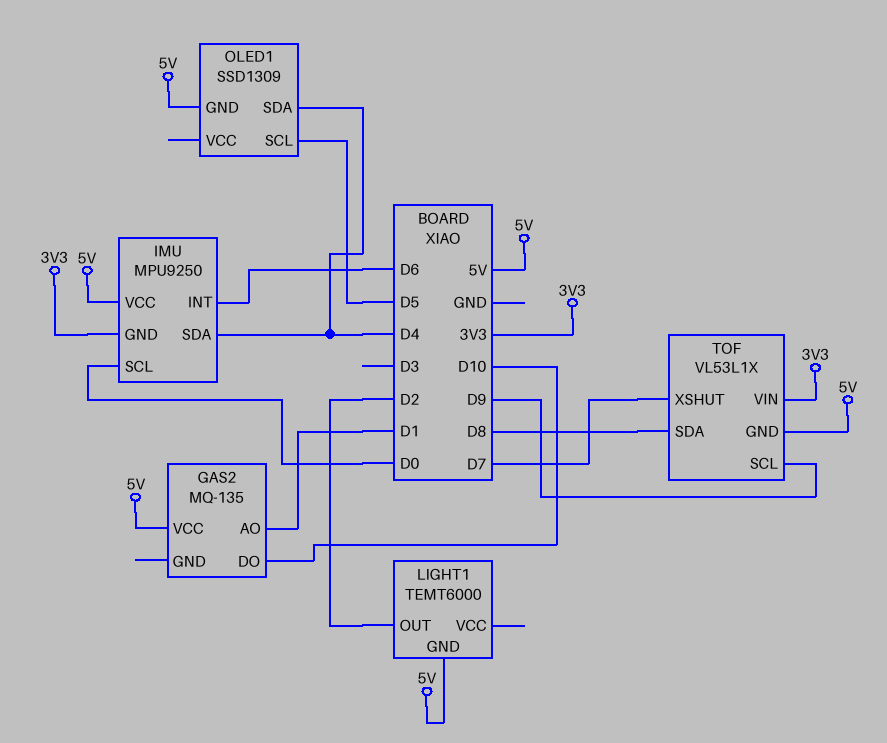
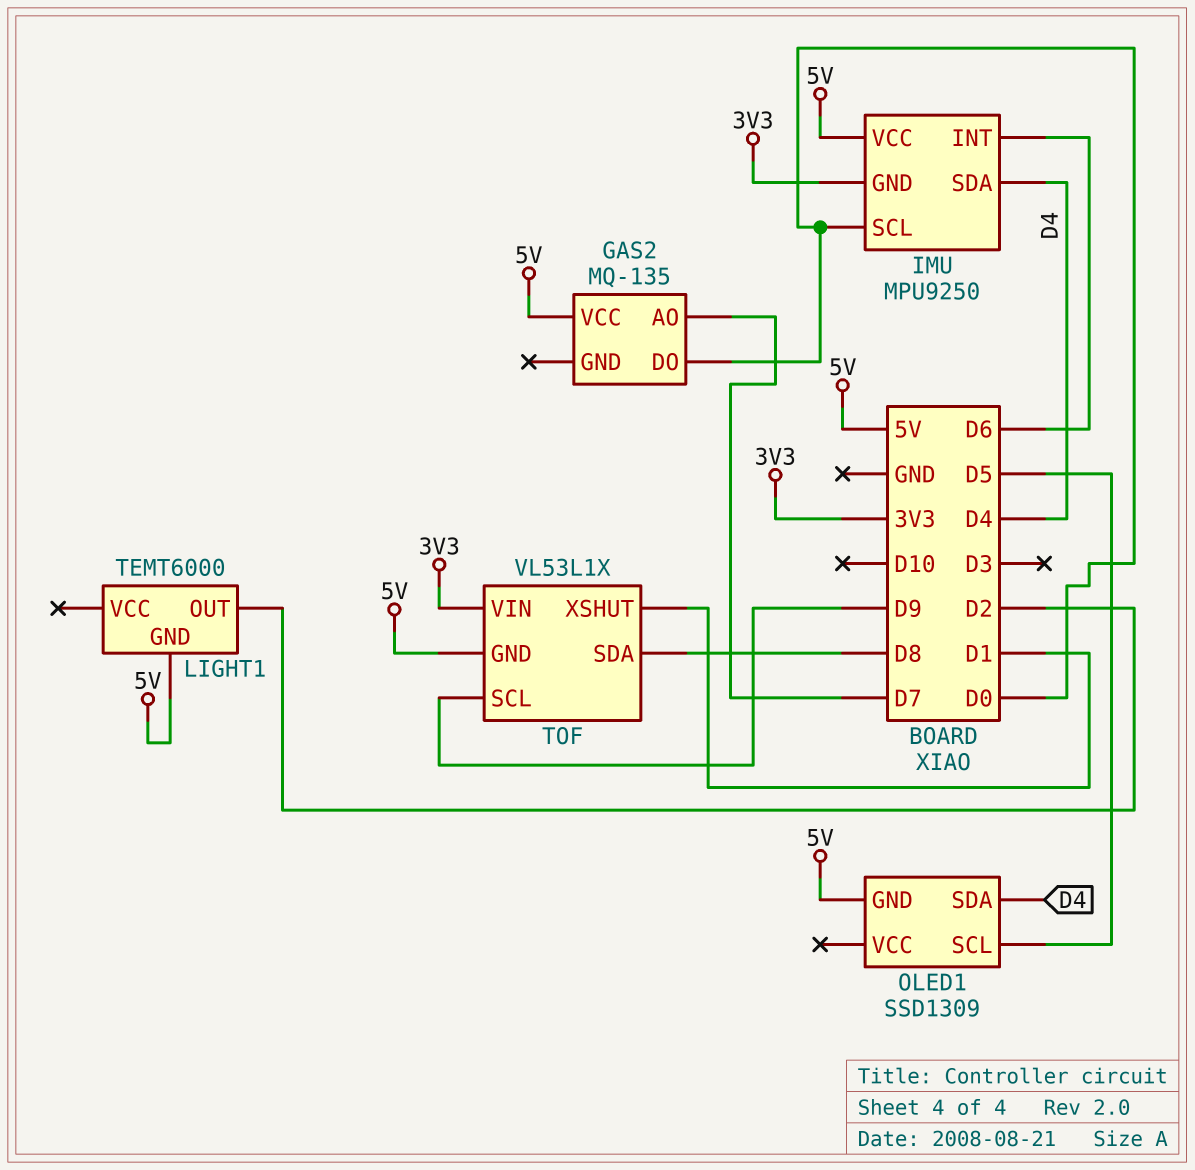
GAS2 pin AO: D1 -> D7
GAS2 pin DO: D10 -> D0
TOF pin XSHUT: D7 -> D1

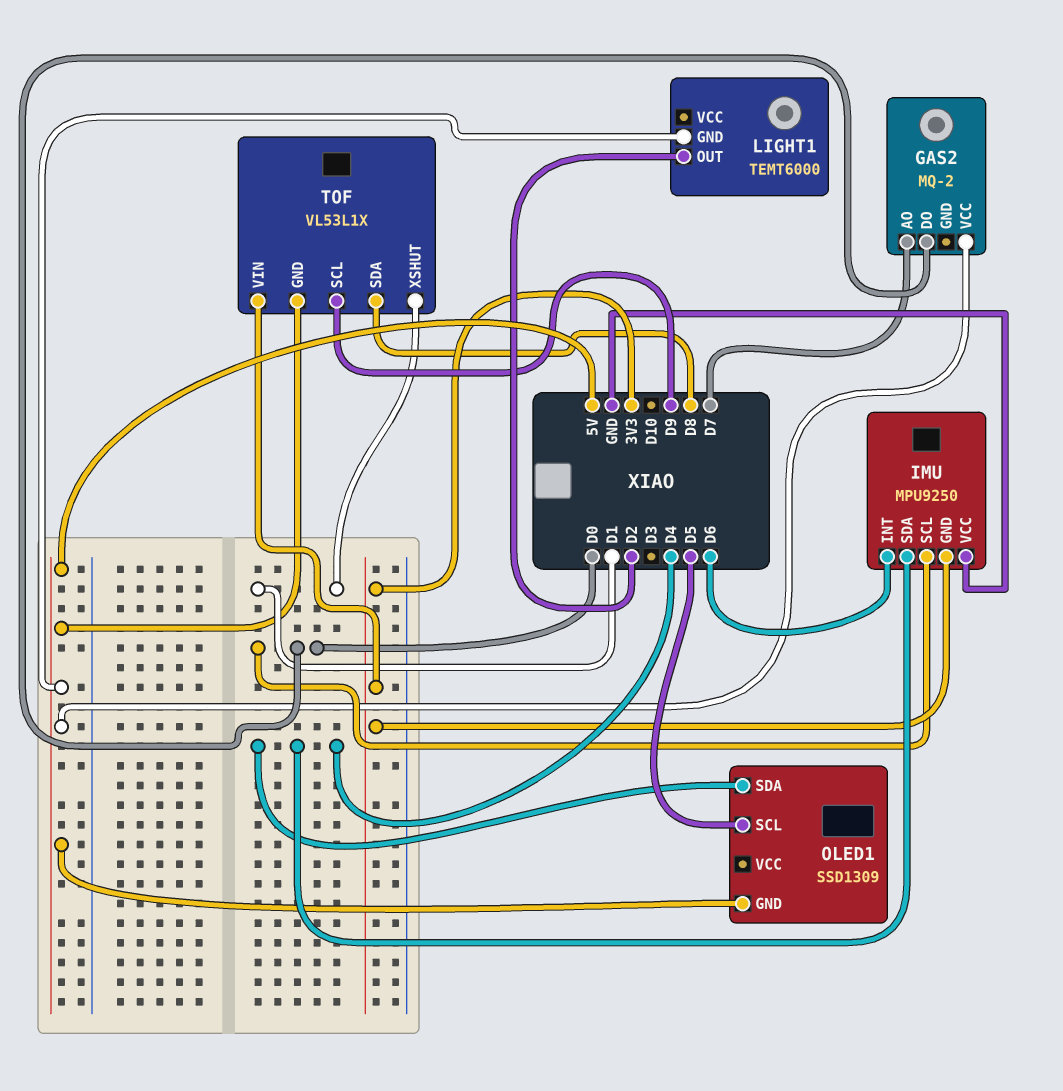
GAS2: MQ-135 -> MQ-2
IMU pin VCC: 5V -> GND

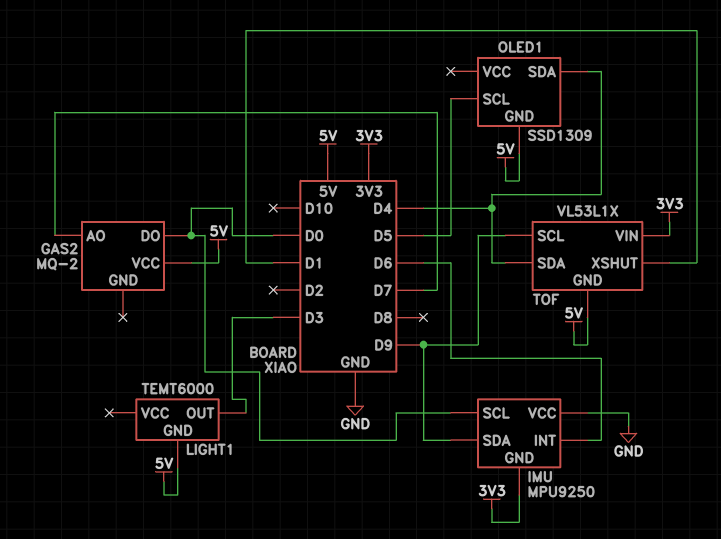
IMU pin SDA: D4 -> D9
LIGHT1 pin OUT: D2 -> D3
TOF pin SDA: D8 -> D4

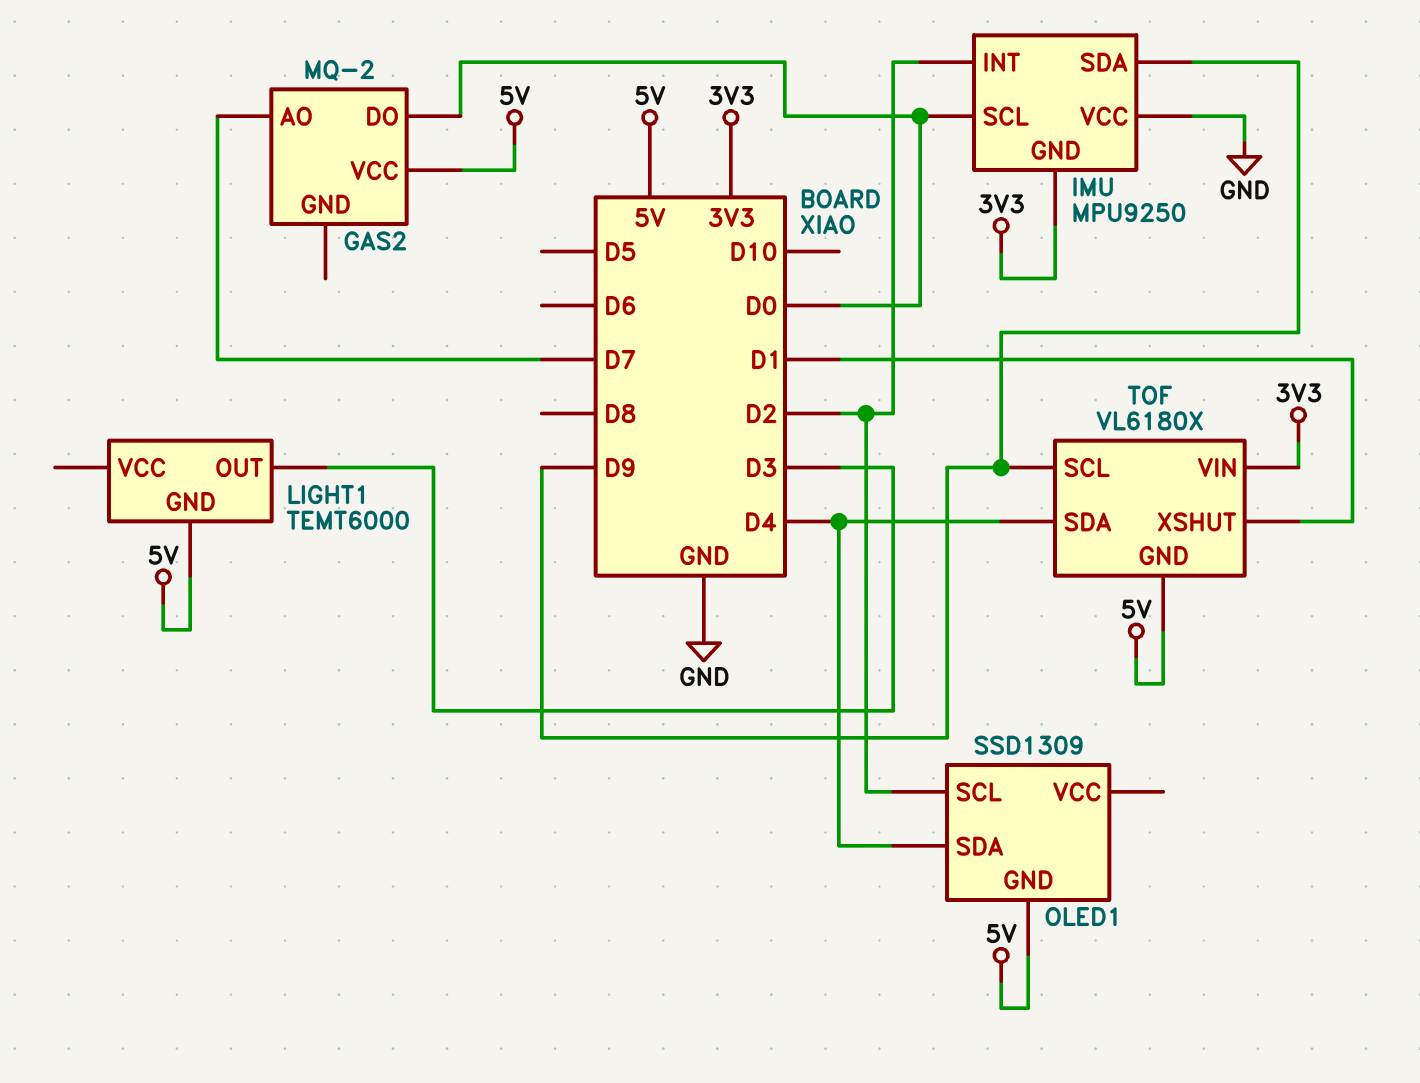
IMU pin INT: D6 -> D2
OLED1 pin SCL: D5 -> D2
TOF: VL53L1X -> VL6180X

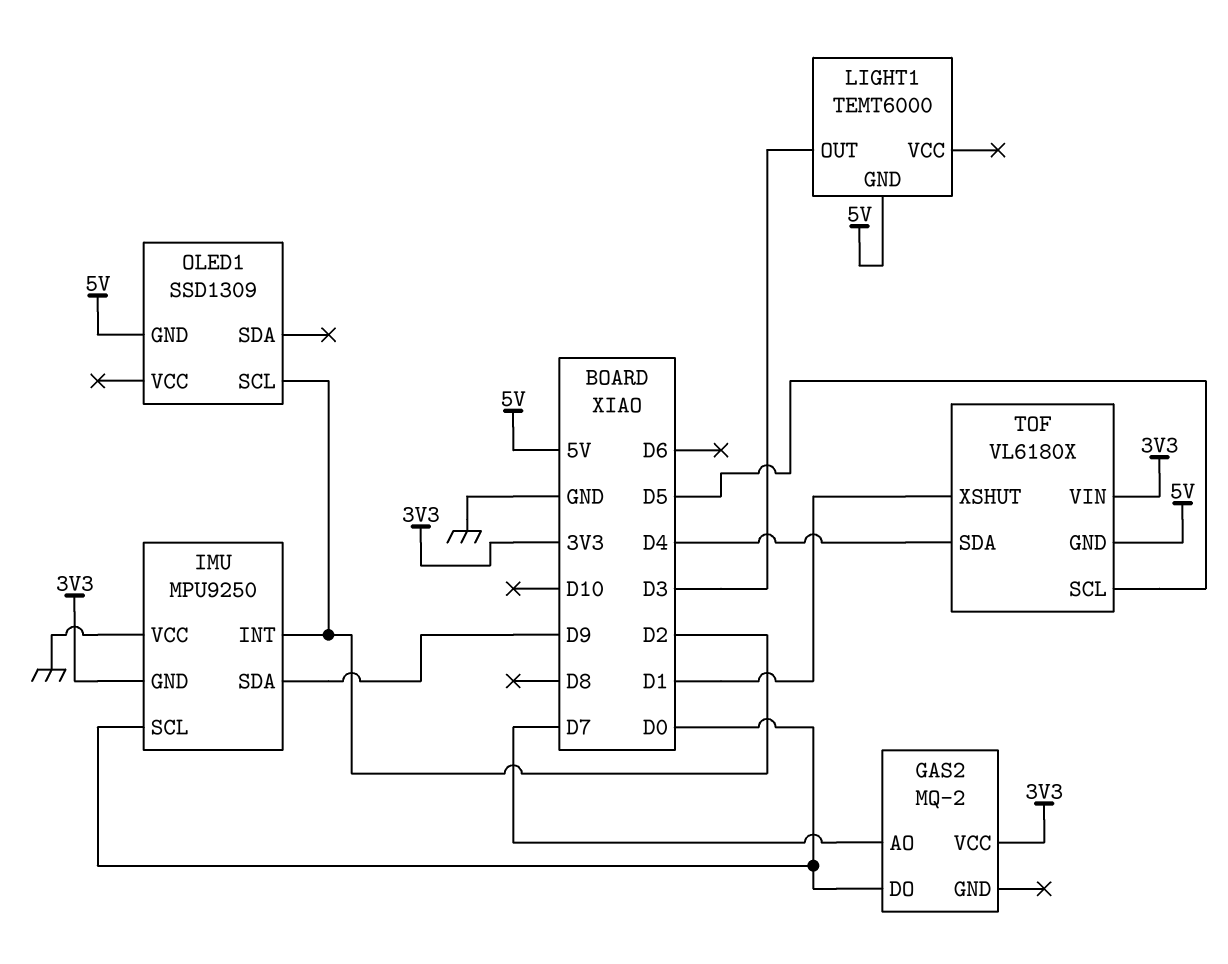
GAS2 pin VCC: 5V -> 3V3
OLED1 pin SDA: D4 -> none
TOF pin SCL: D9 -> D5

